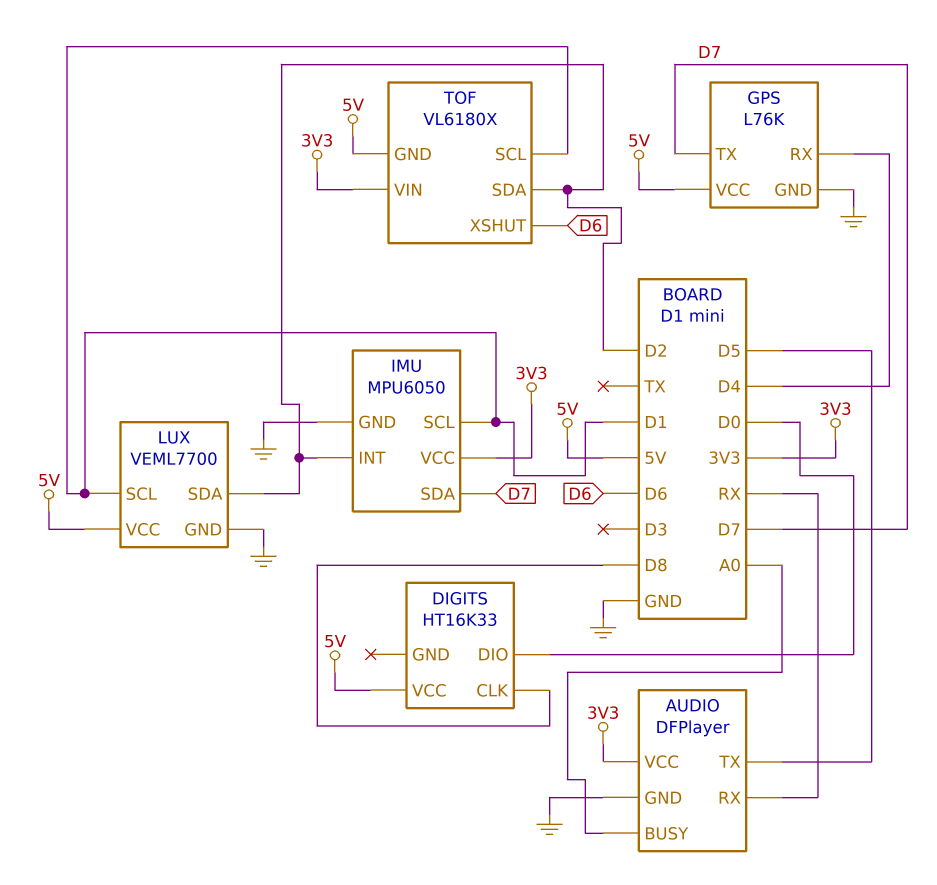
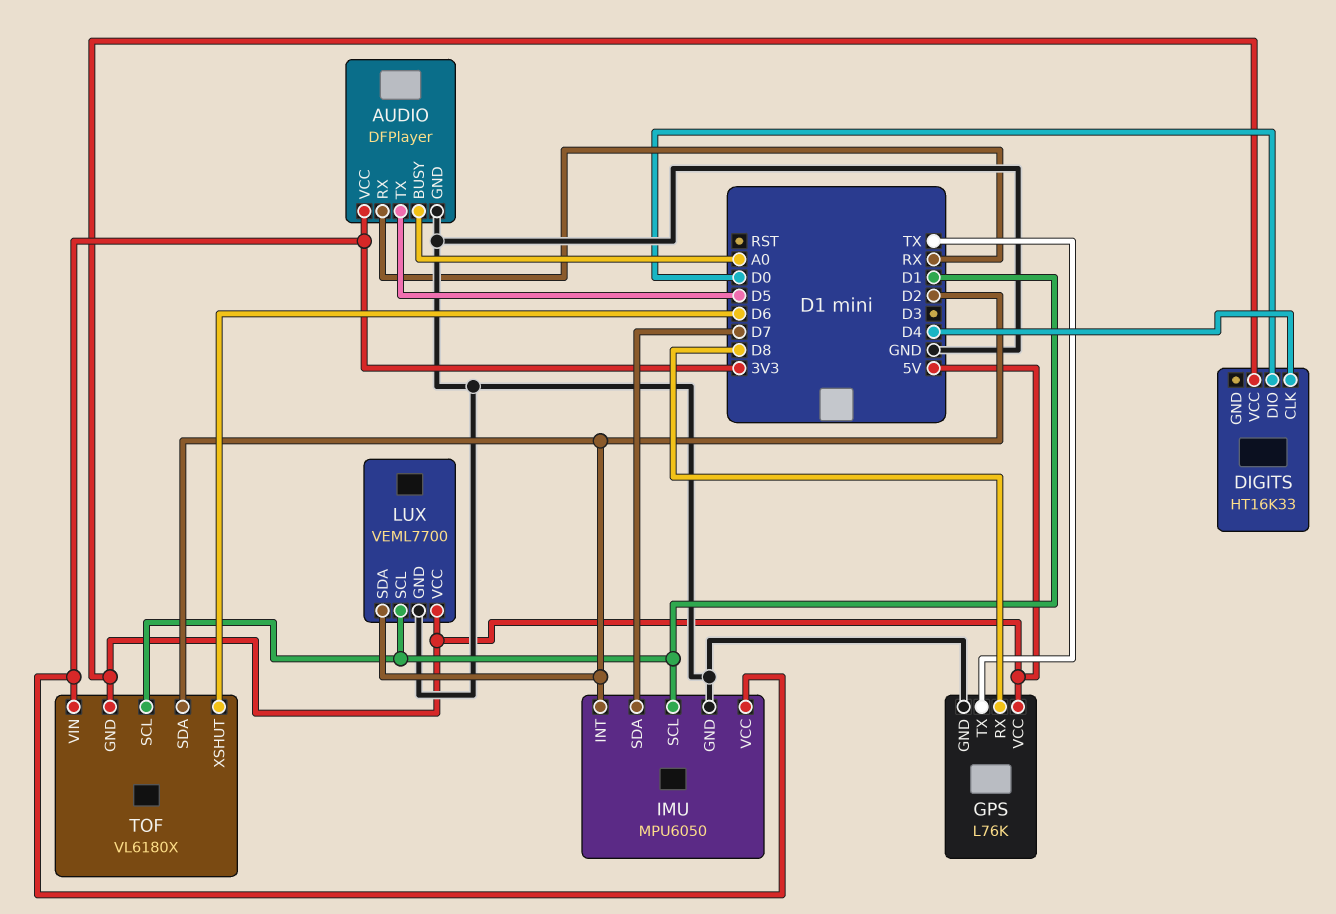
DIGITS pin CLK: D8 -> D4
GPS pin RX: D4 -> D8
GPS pin TX: D7 -> TX

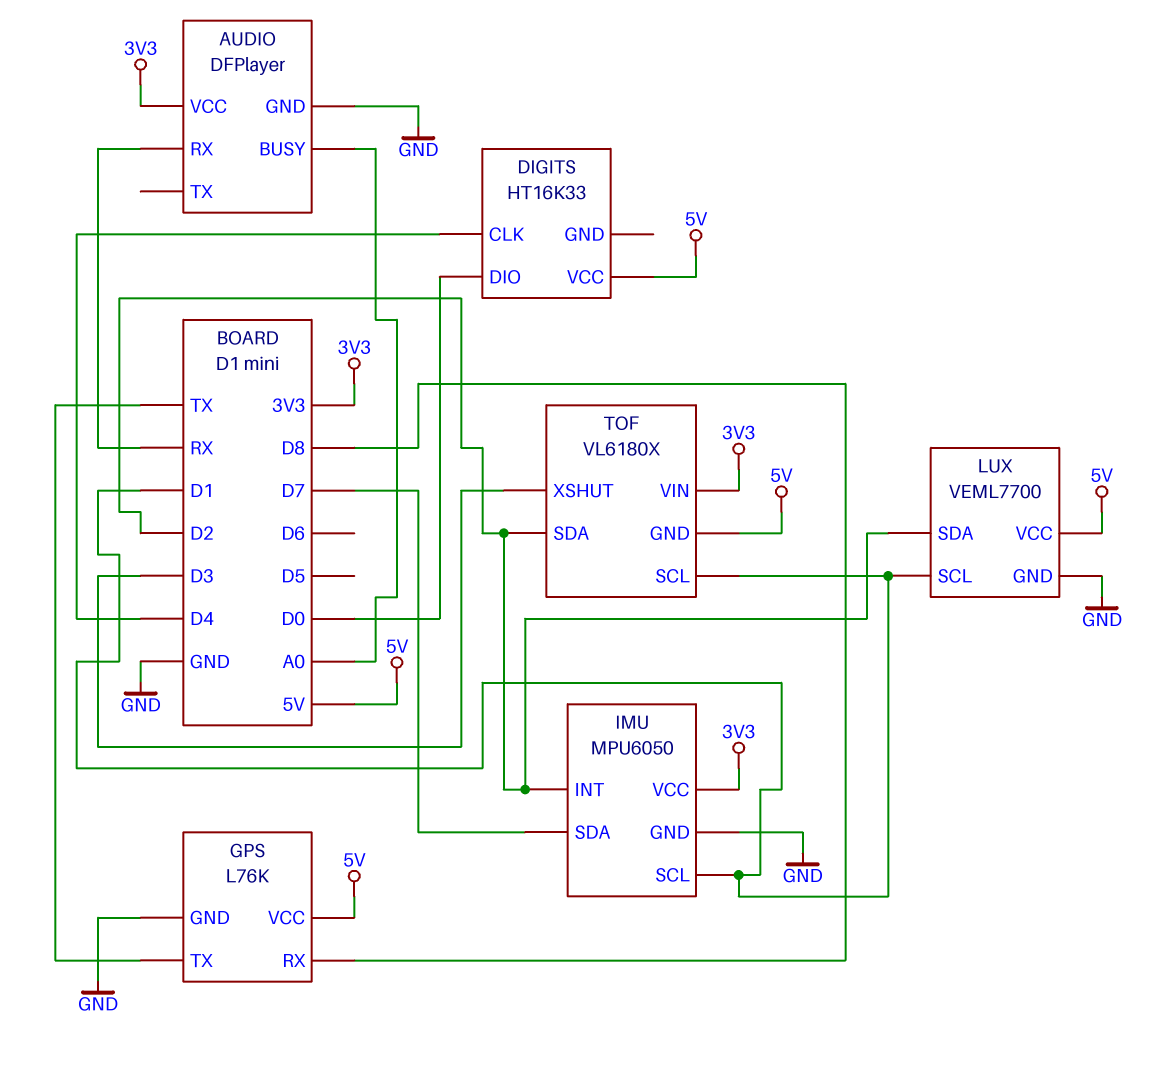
AUDIO pin TX: D5 -> none
TOF pin XSHUT: D6 -> D3

